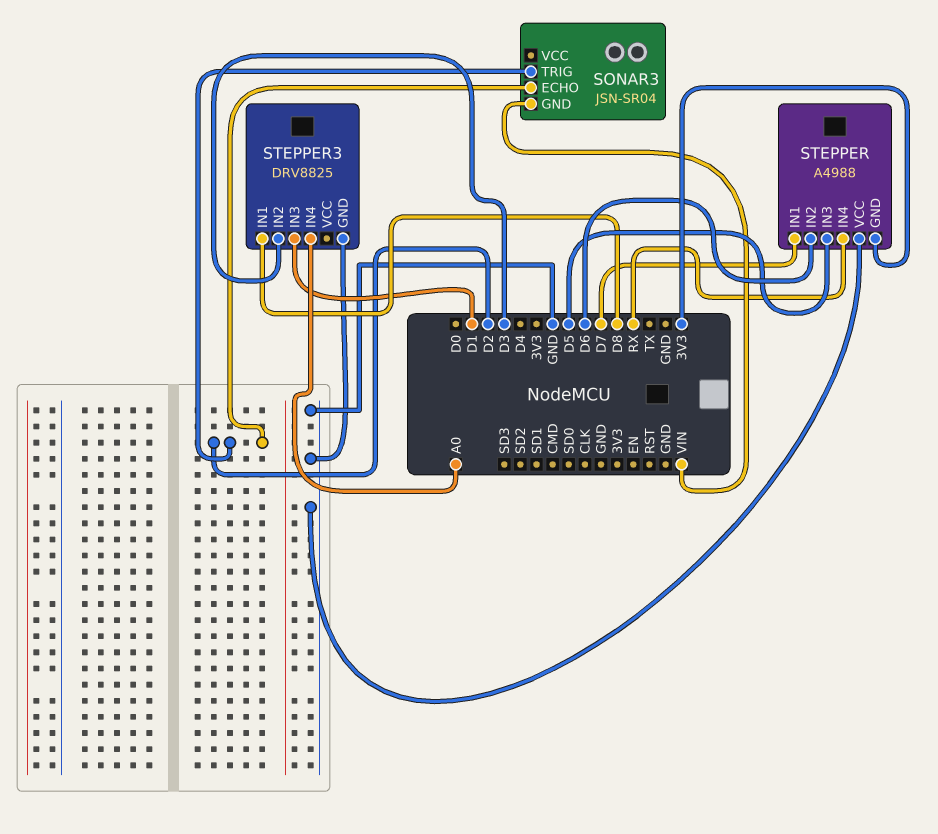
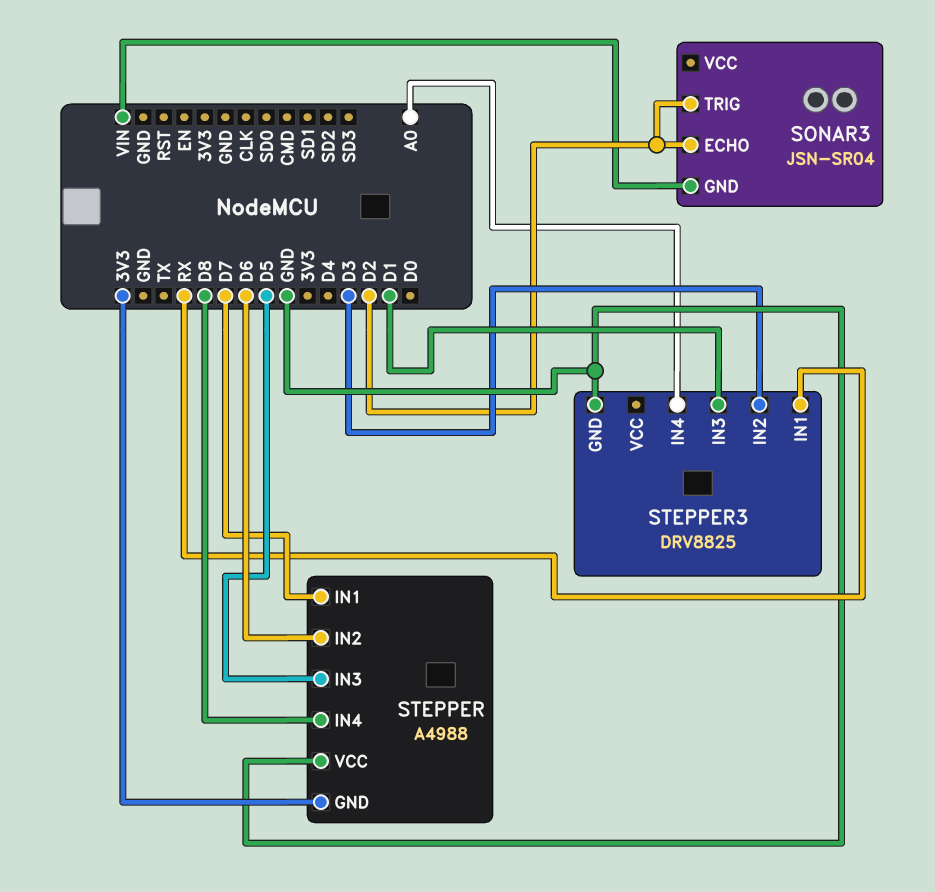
STEPPER pin IN4: RX -> D8
STEPPER3 pin IN1: D8 -> RX

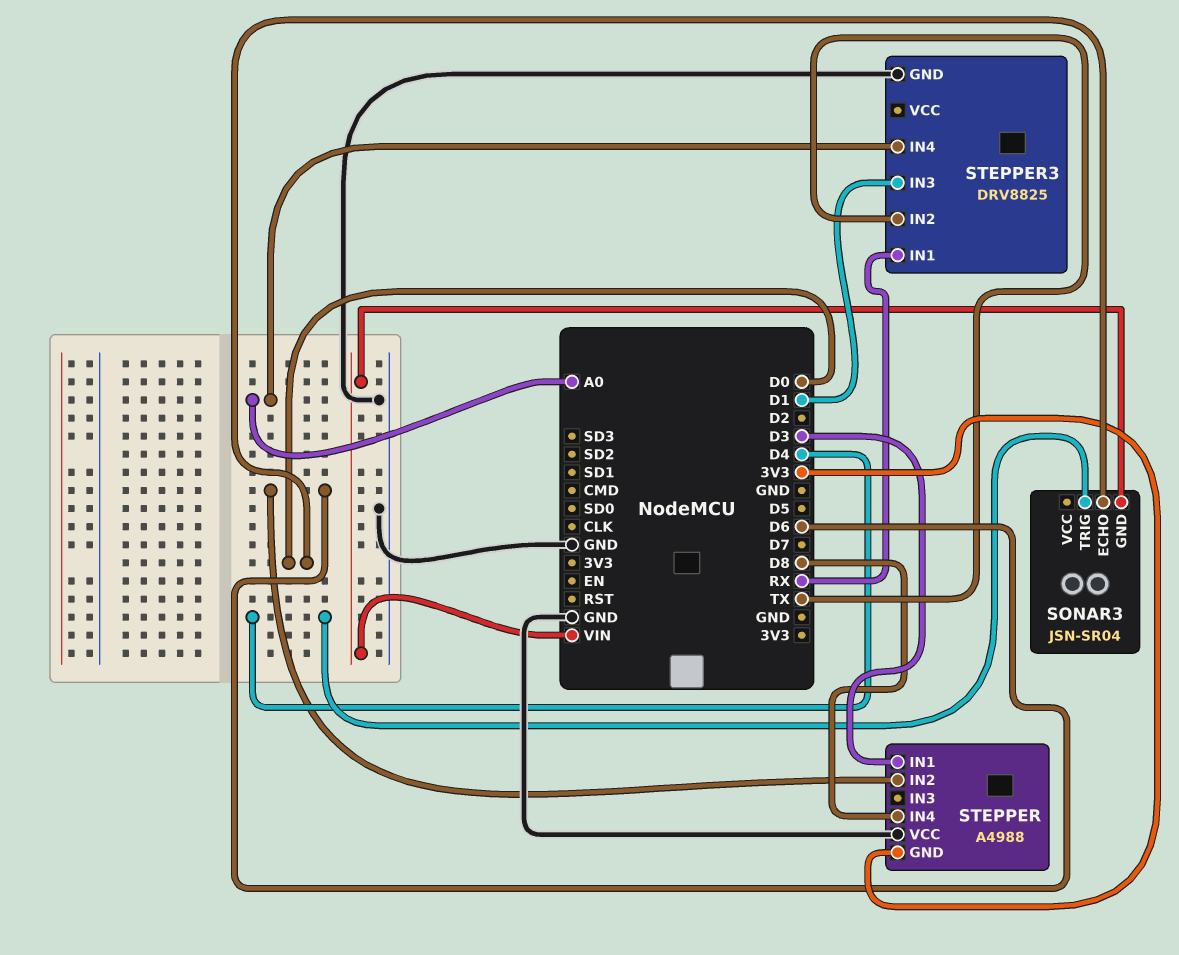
SONAR3 pin ECHO: D2 -> D0
SONAR3 pin TRIG: D2 -> D4
STEPPER pin IN1: D7 -> D3
STEPPER pin IN3: D5 -> none
STEPPER3 pin IN2: D3 -> TX

